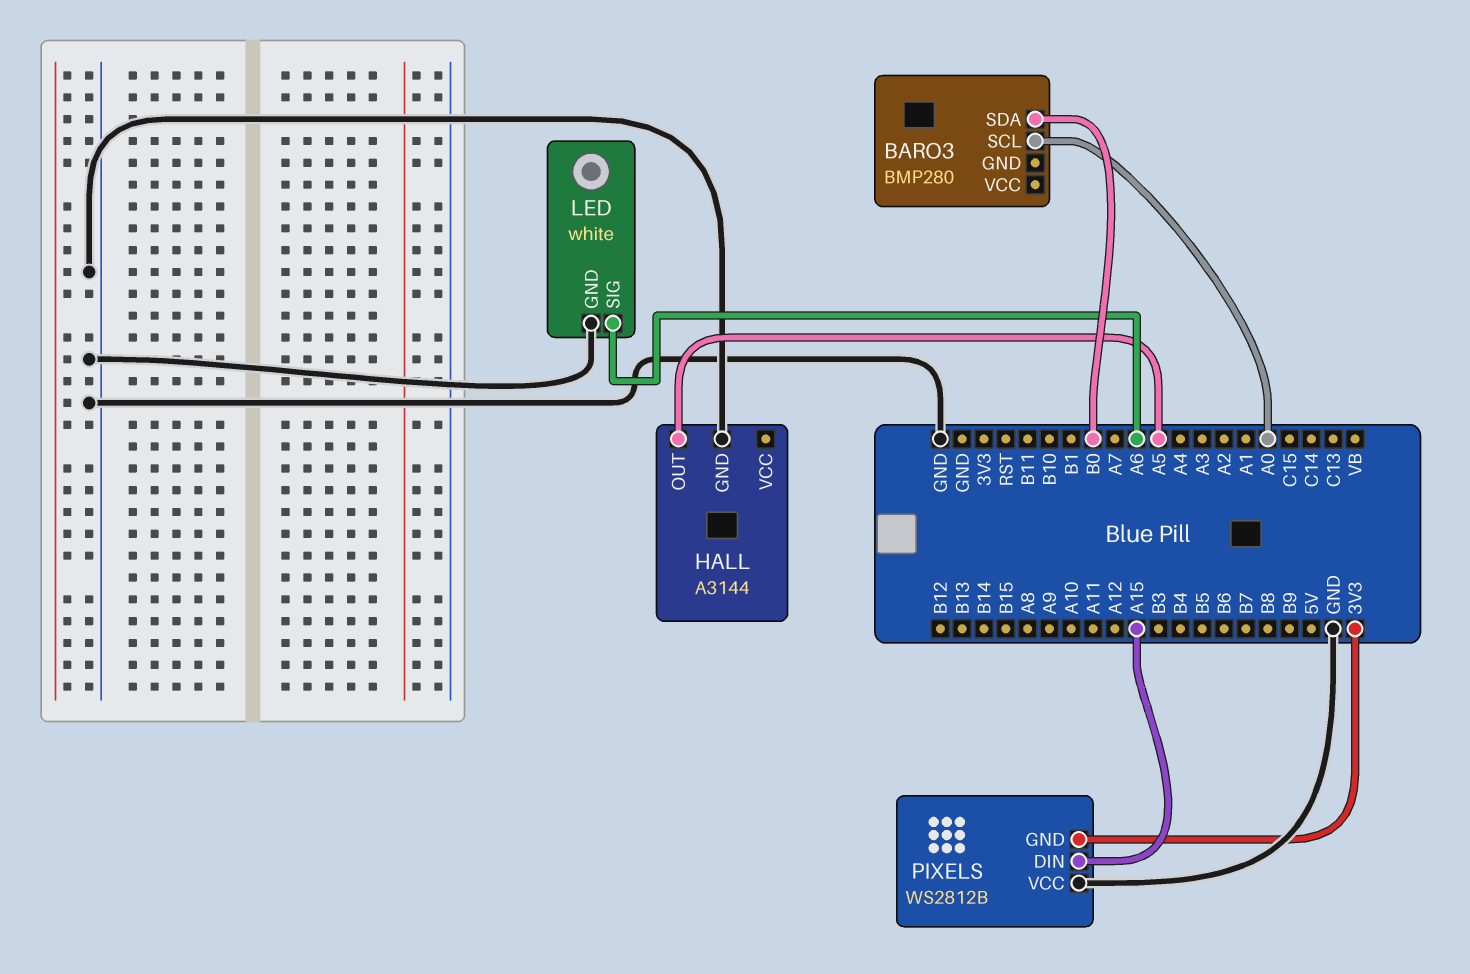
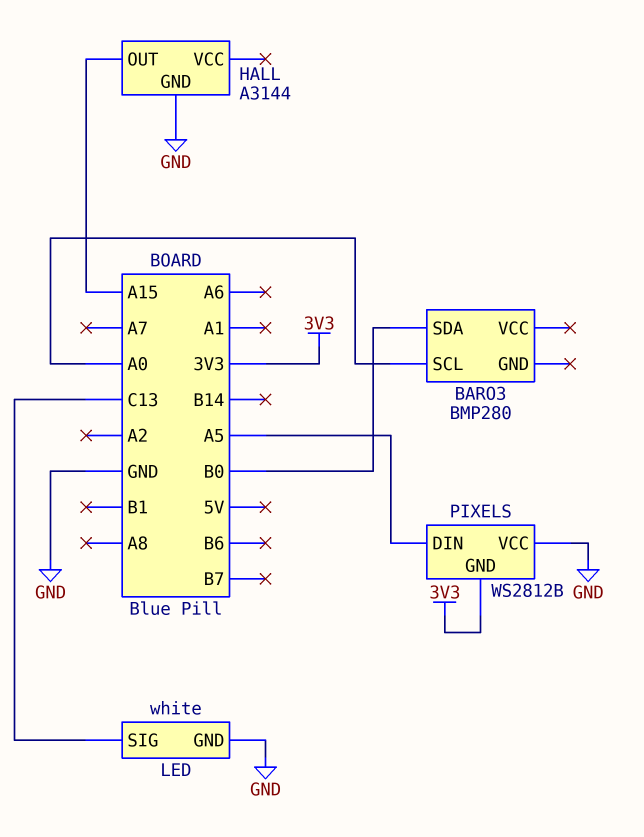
HALL pin OUT: A5 -> A15
LED pin SIG: A6 -> C13
PIXELS pin DIN: A15 -> A5

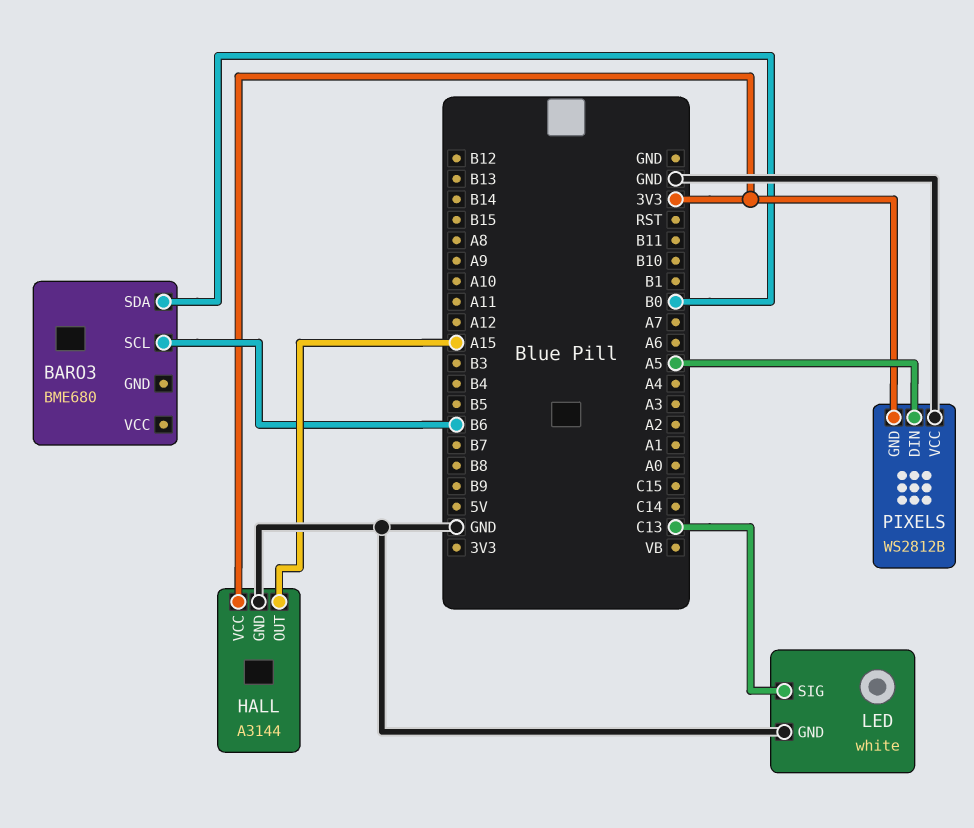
BARO3: BMP280 -> BME680
BARO3 pin SCL: A0 -> B6
HALL pin VCC: none -> 3V3

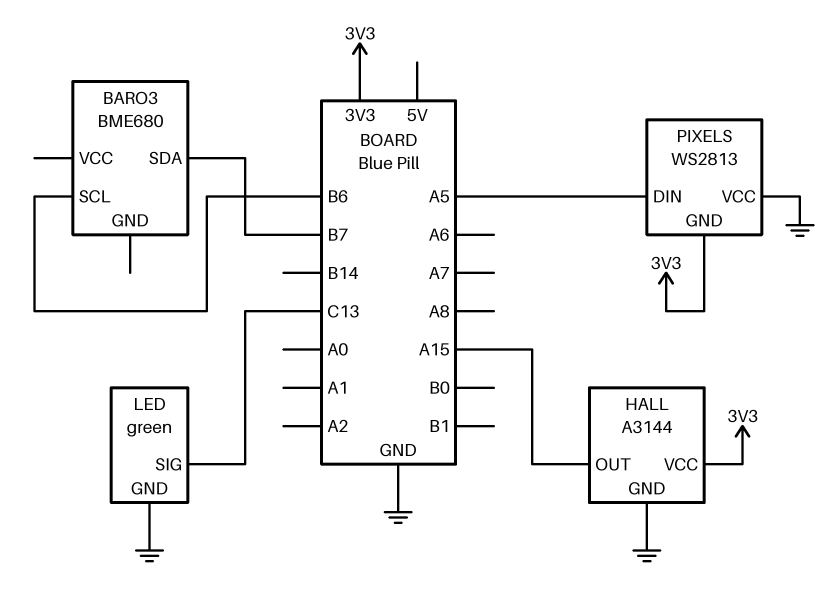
BARO3 pin SDA: B0 -> B7
LED: white -> green
PIXELS: WS2812B -> WS2813

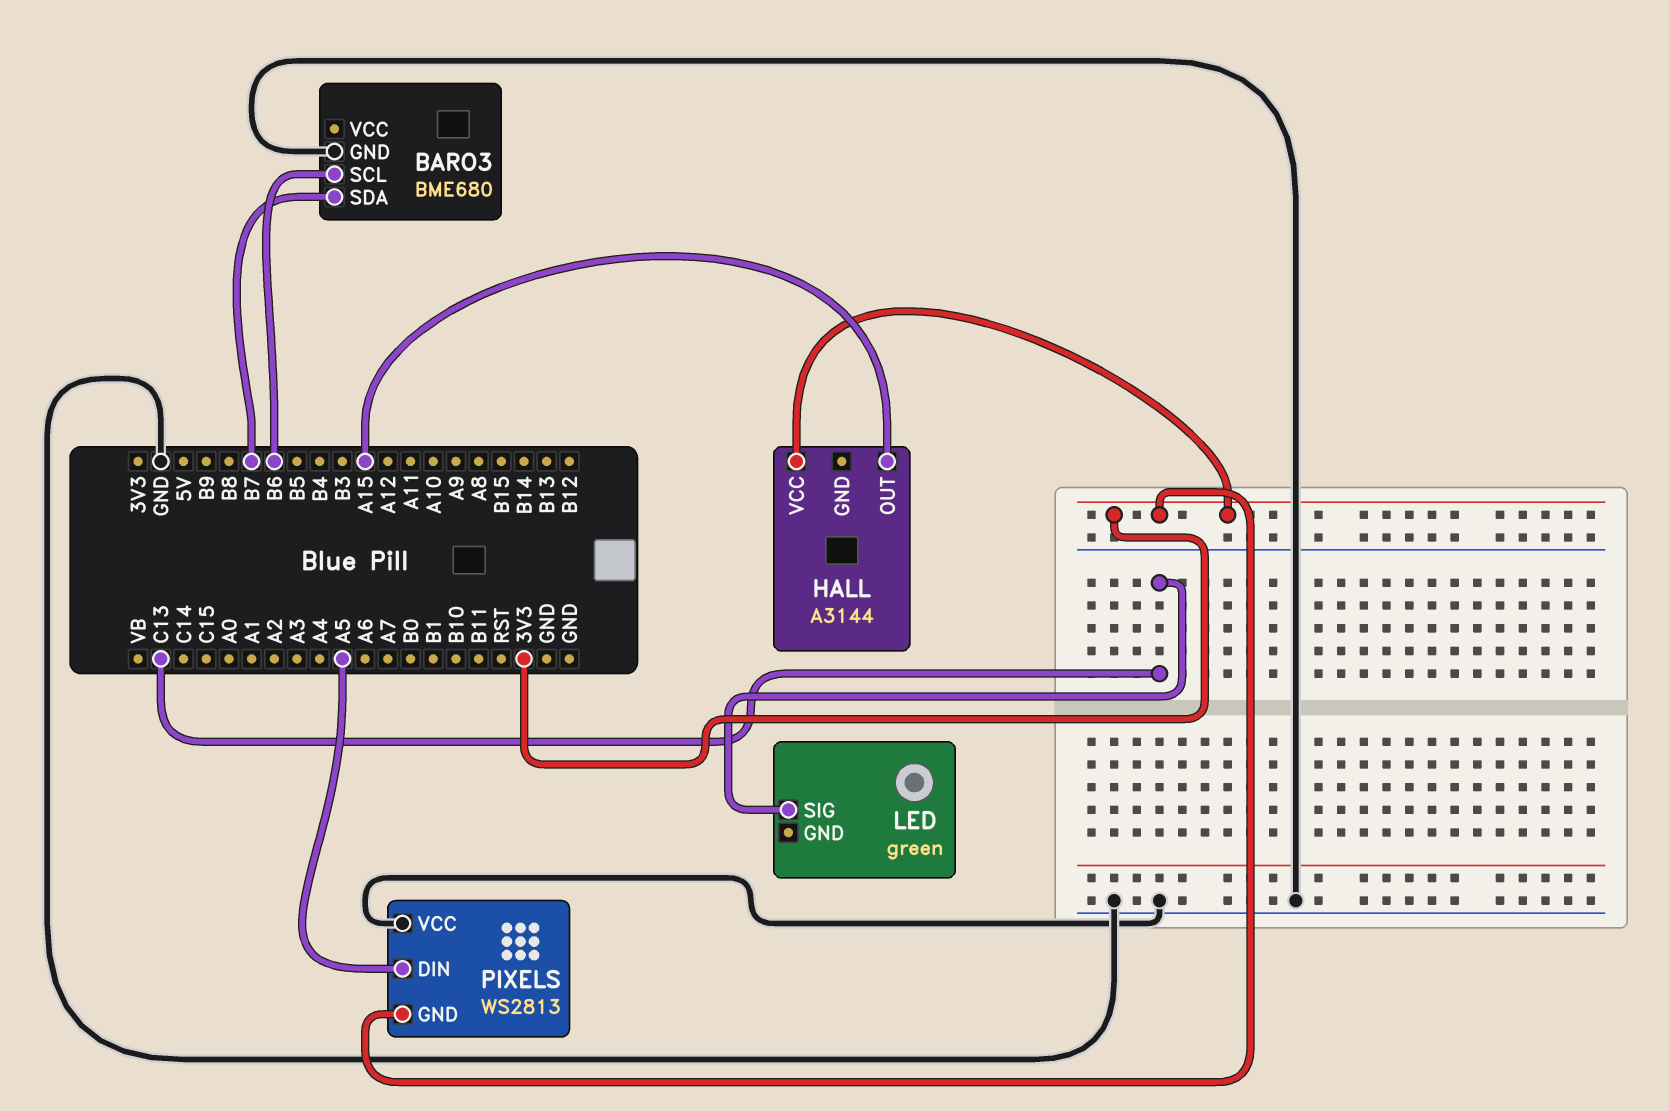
BARO3 pin GND: none -> GND
HALL pin GND: GND -> none
LED pin GND: GND -> none

